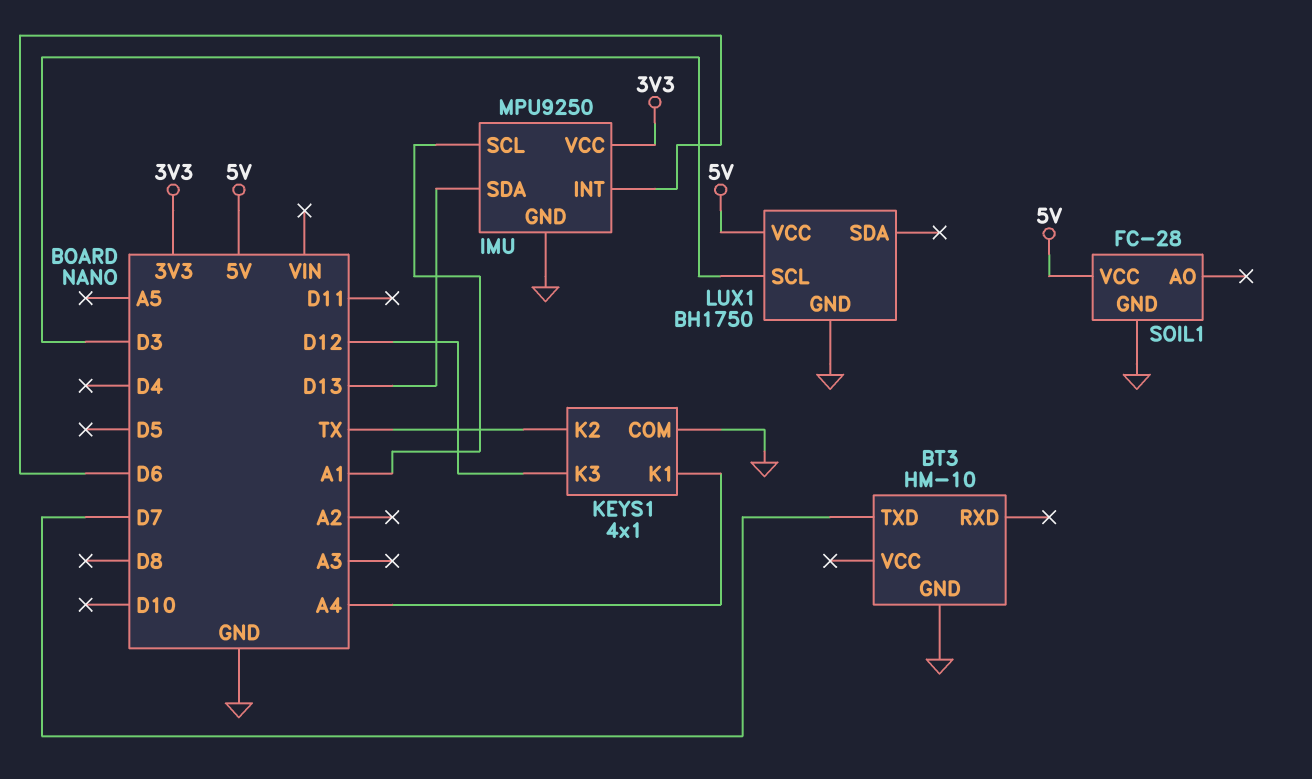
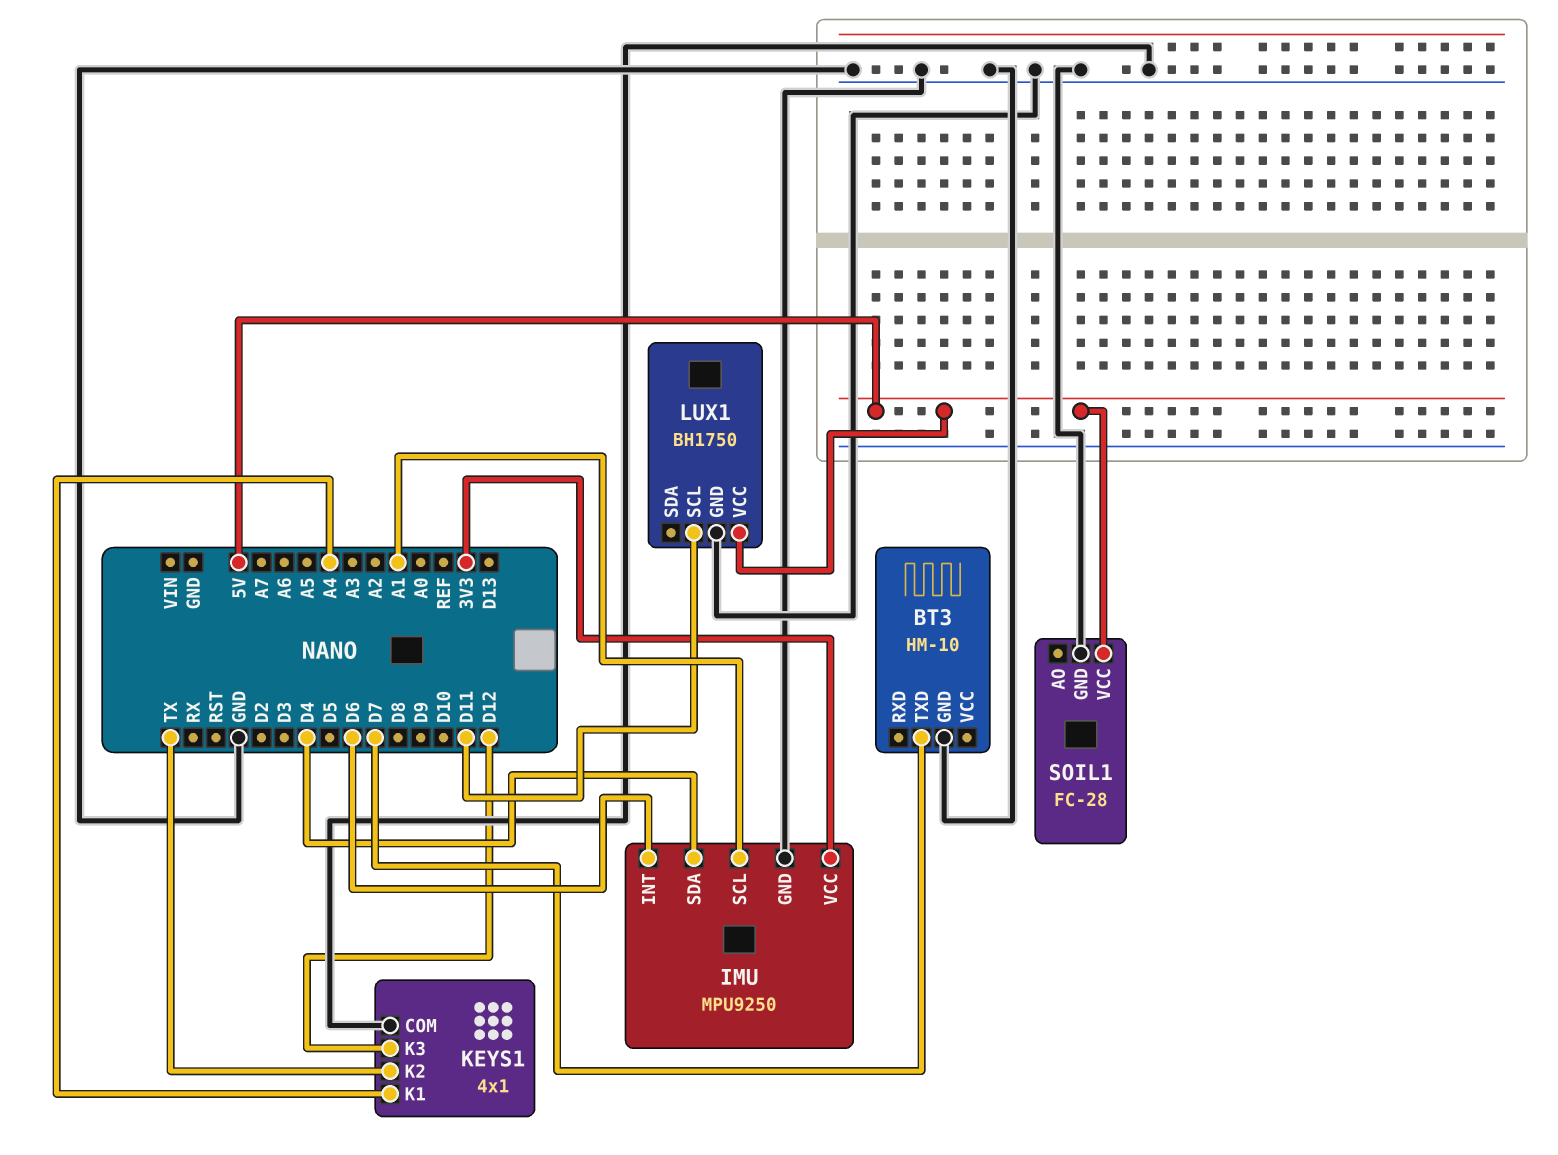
IMU pin SDA: D13 -> D4
LUX1 pin SCL: D3 -> D11

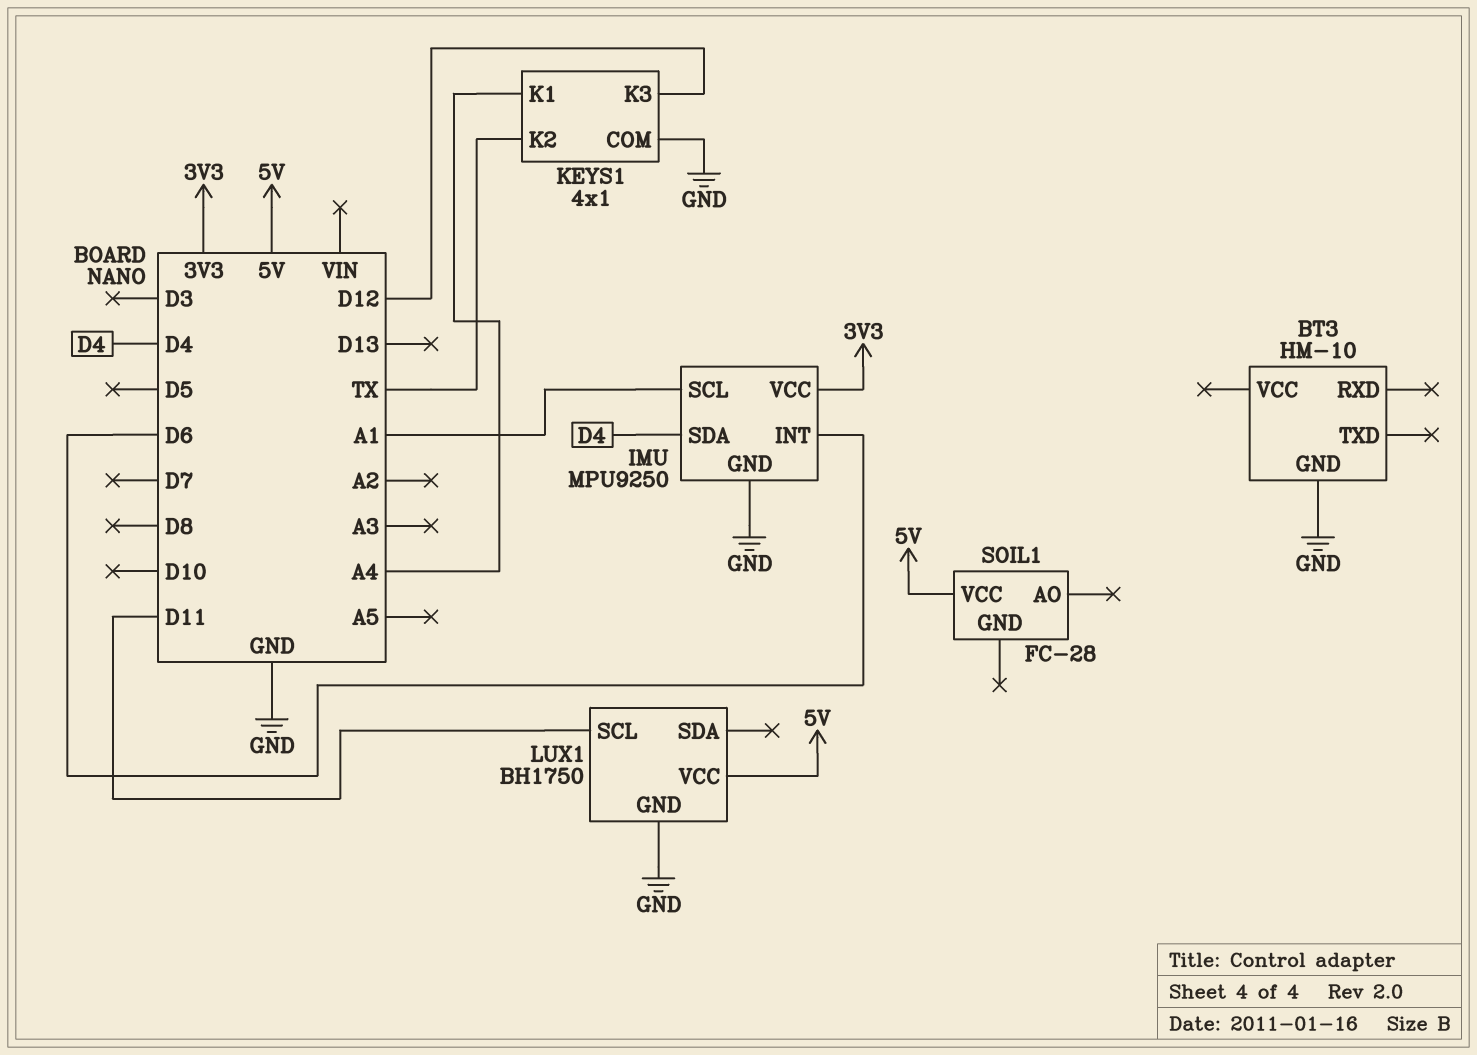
BT3 pin TXD: D7 -> none
SOIL1 pin GND: GND -> none

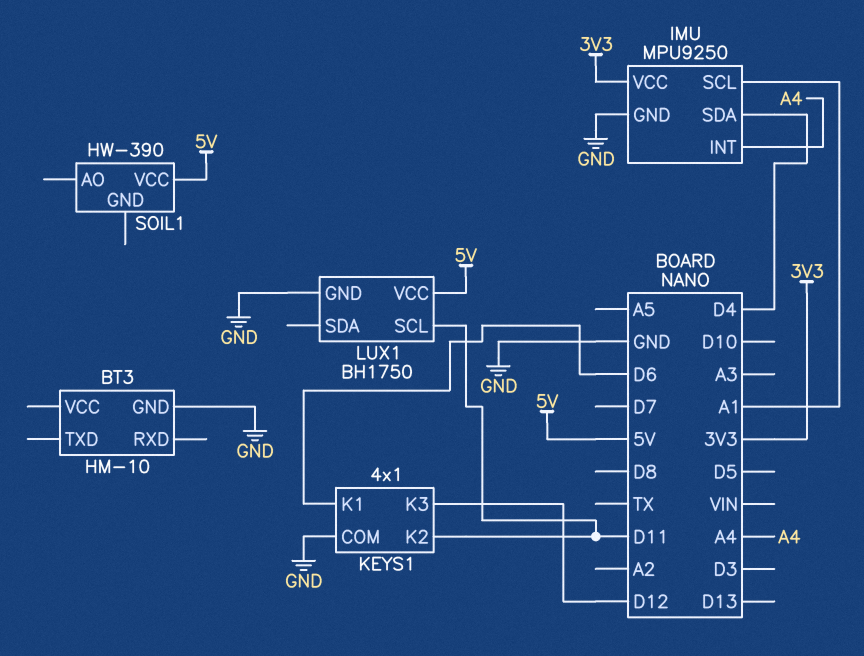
IMU pin INT: D6 -> A4
KEYS1 pin K1: A4 -> D6
KEYS1 pin K2: TX -> D11
SOIL1: FC-28 -> HW-390

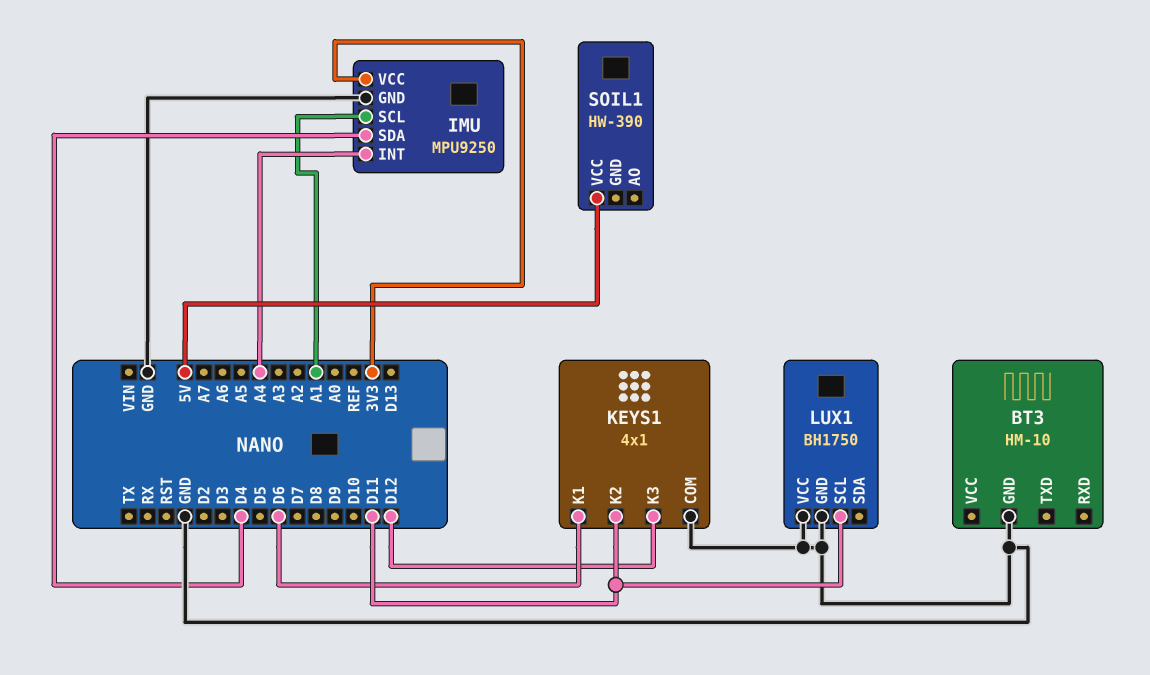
LUX1 pin VCC: 5V -> GND

